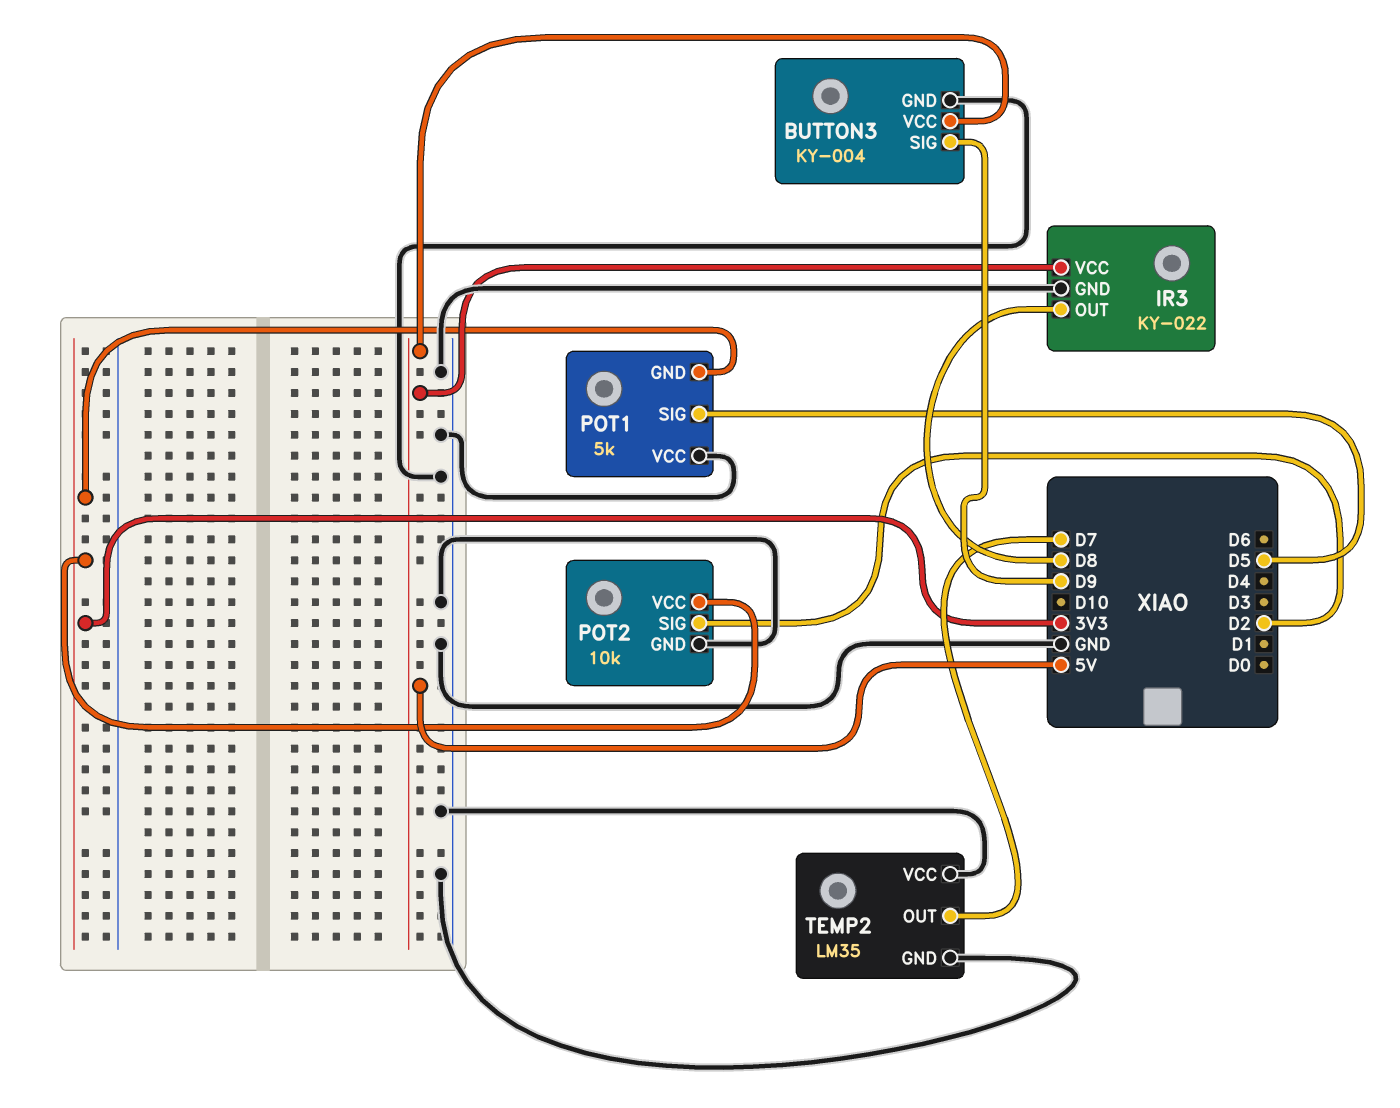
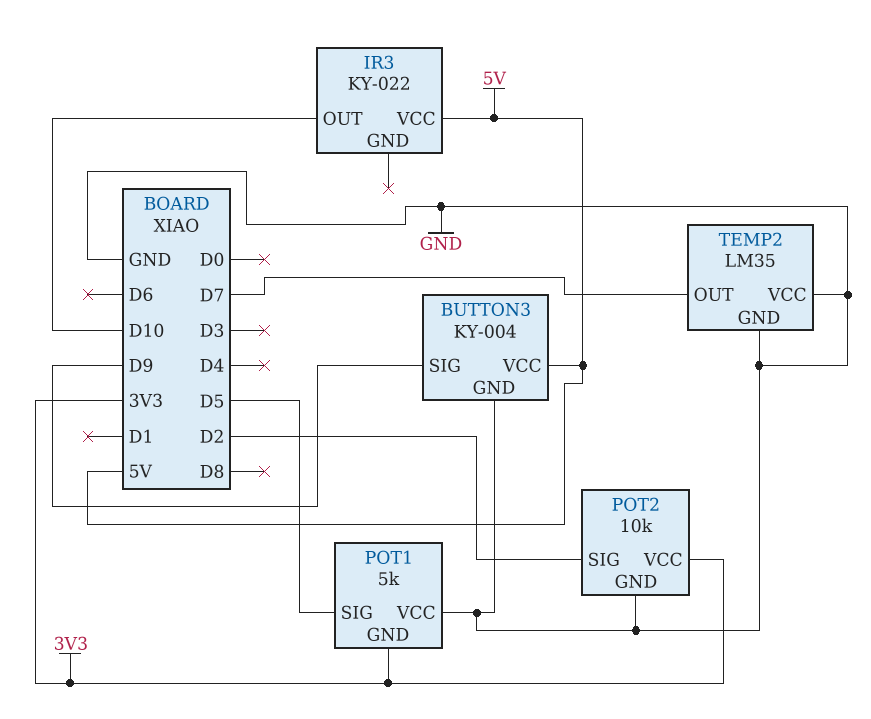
IR3 pin GND: GND -> none
IR3 pin OUT: D8 -> D10

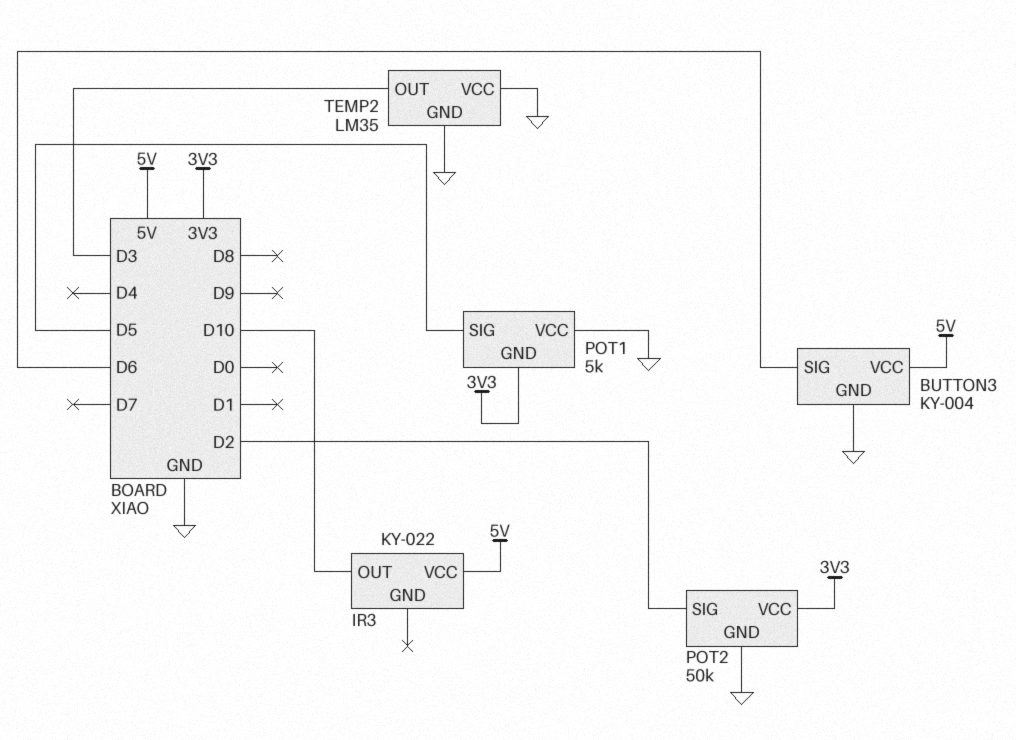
BUTTON3 pin SIG: D9 -> D6
POT2: 10k -> 50k
TEMP2 pin OUT: D7 -> D3

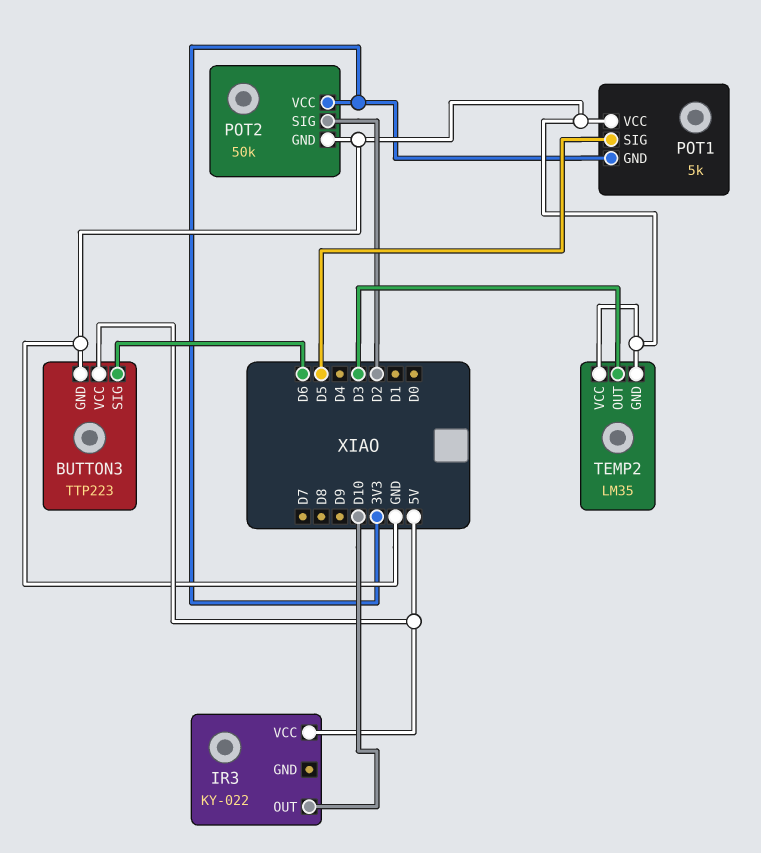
BUTTON3: KY-004 -> TTP223

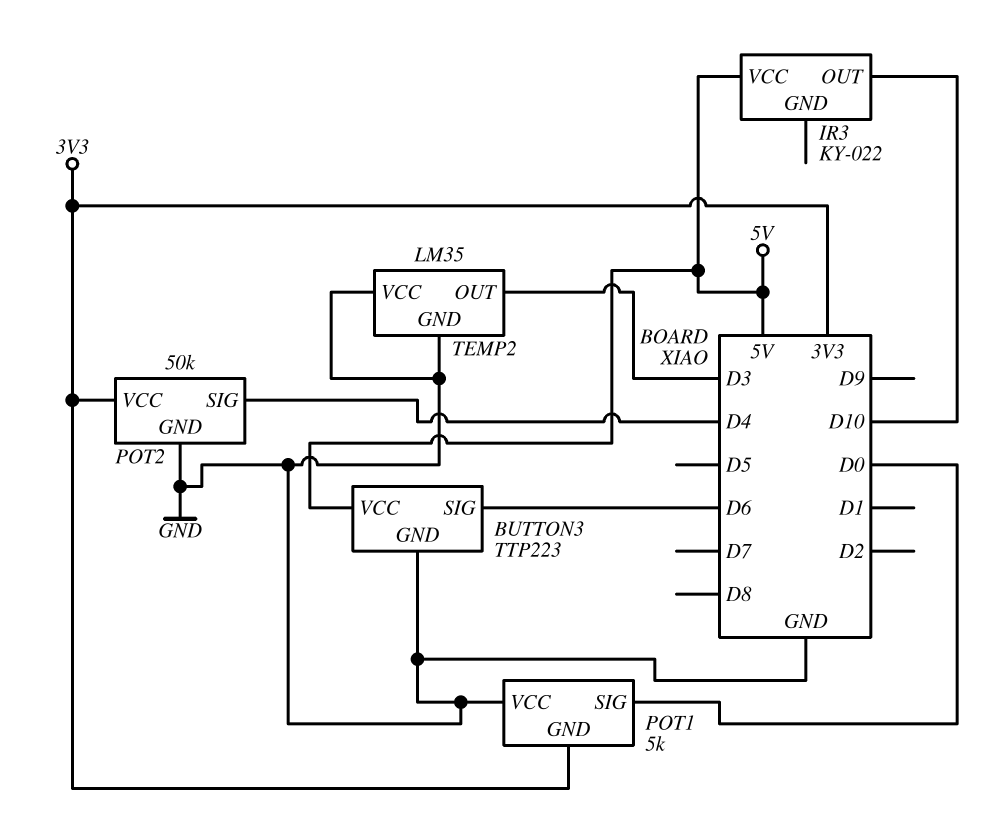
POT1 pin SIG: D5 -> D0
POT2 pin SIG: D2 -> D4

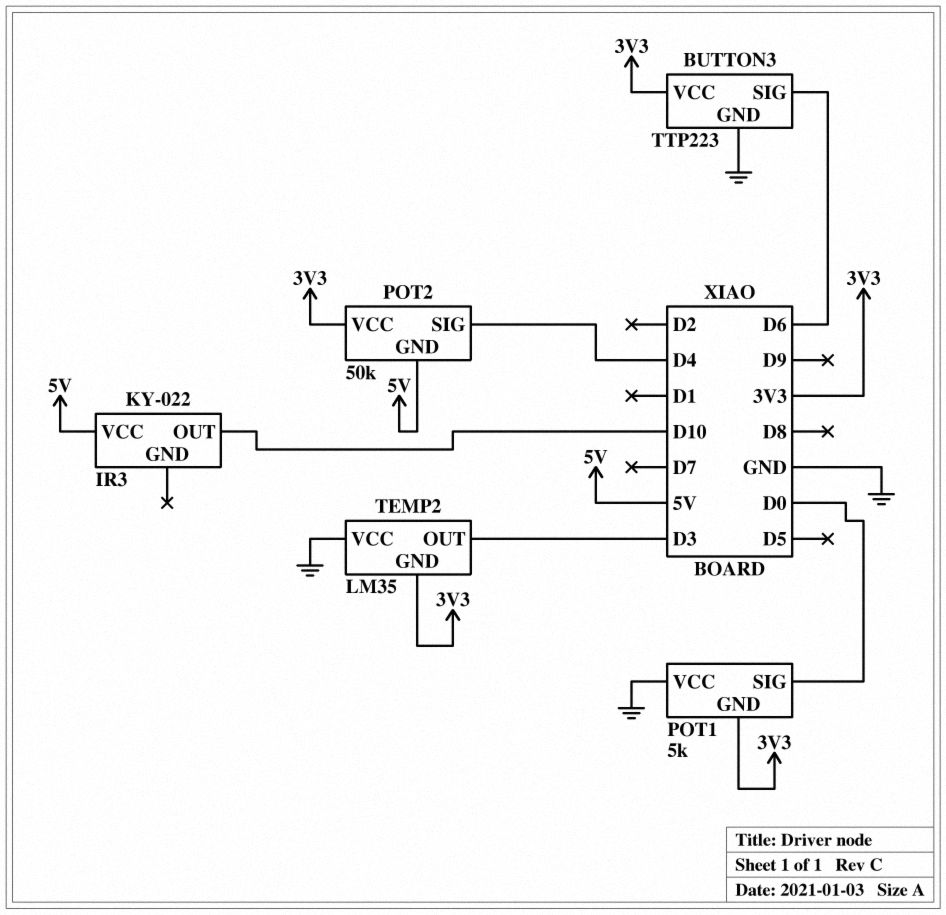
BUTTON3 pin VCC: 5V -> 3V3
POT2 pin GND: GND -> 5V
TEMP2 pin GND: GND -> 3V3

